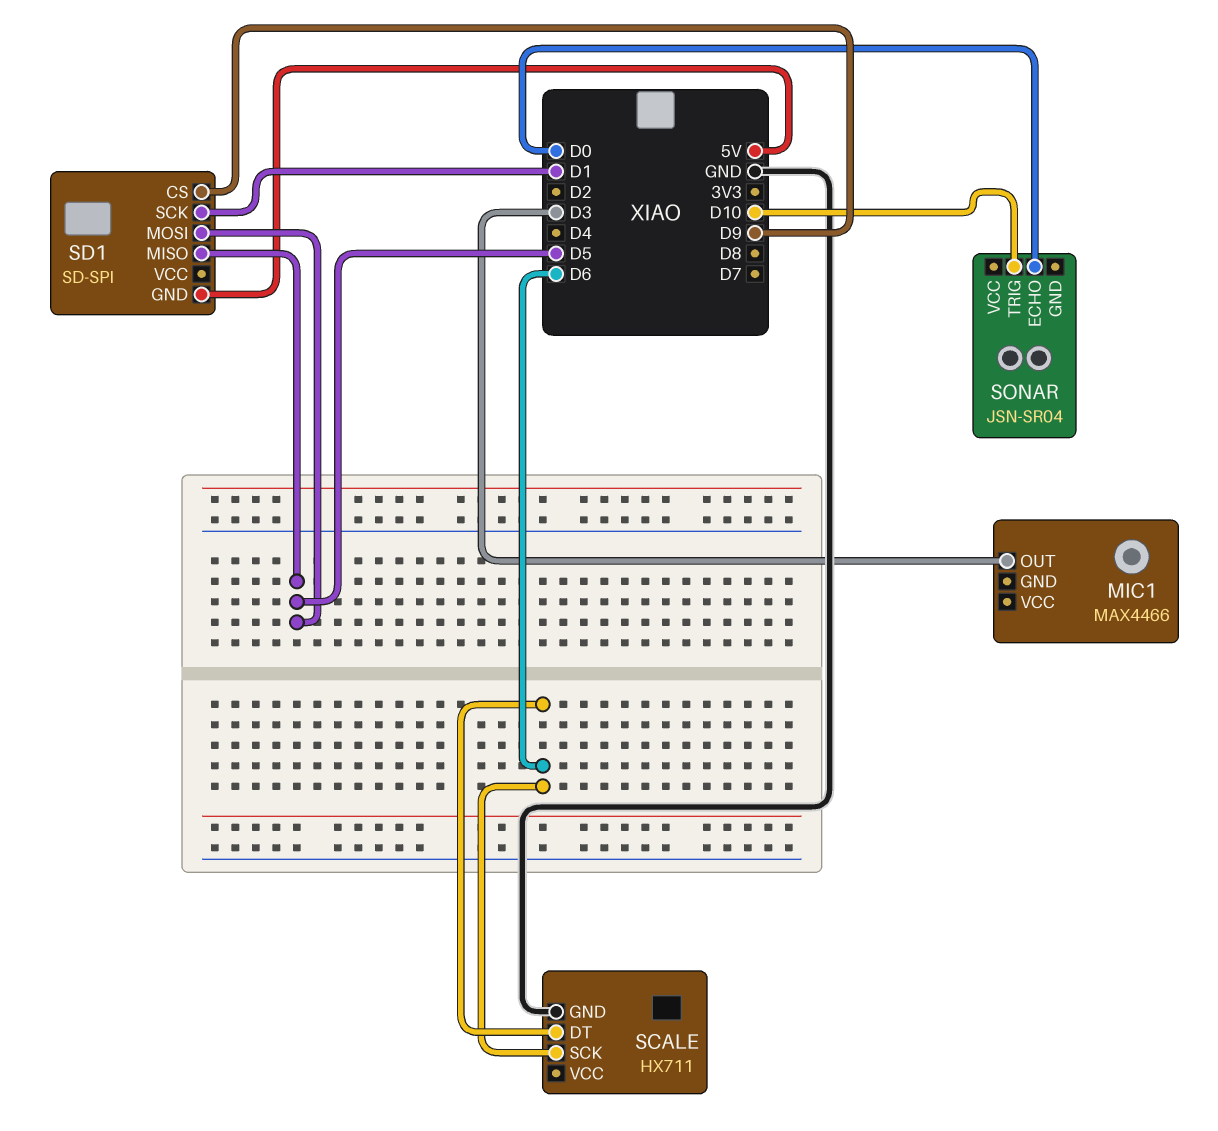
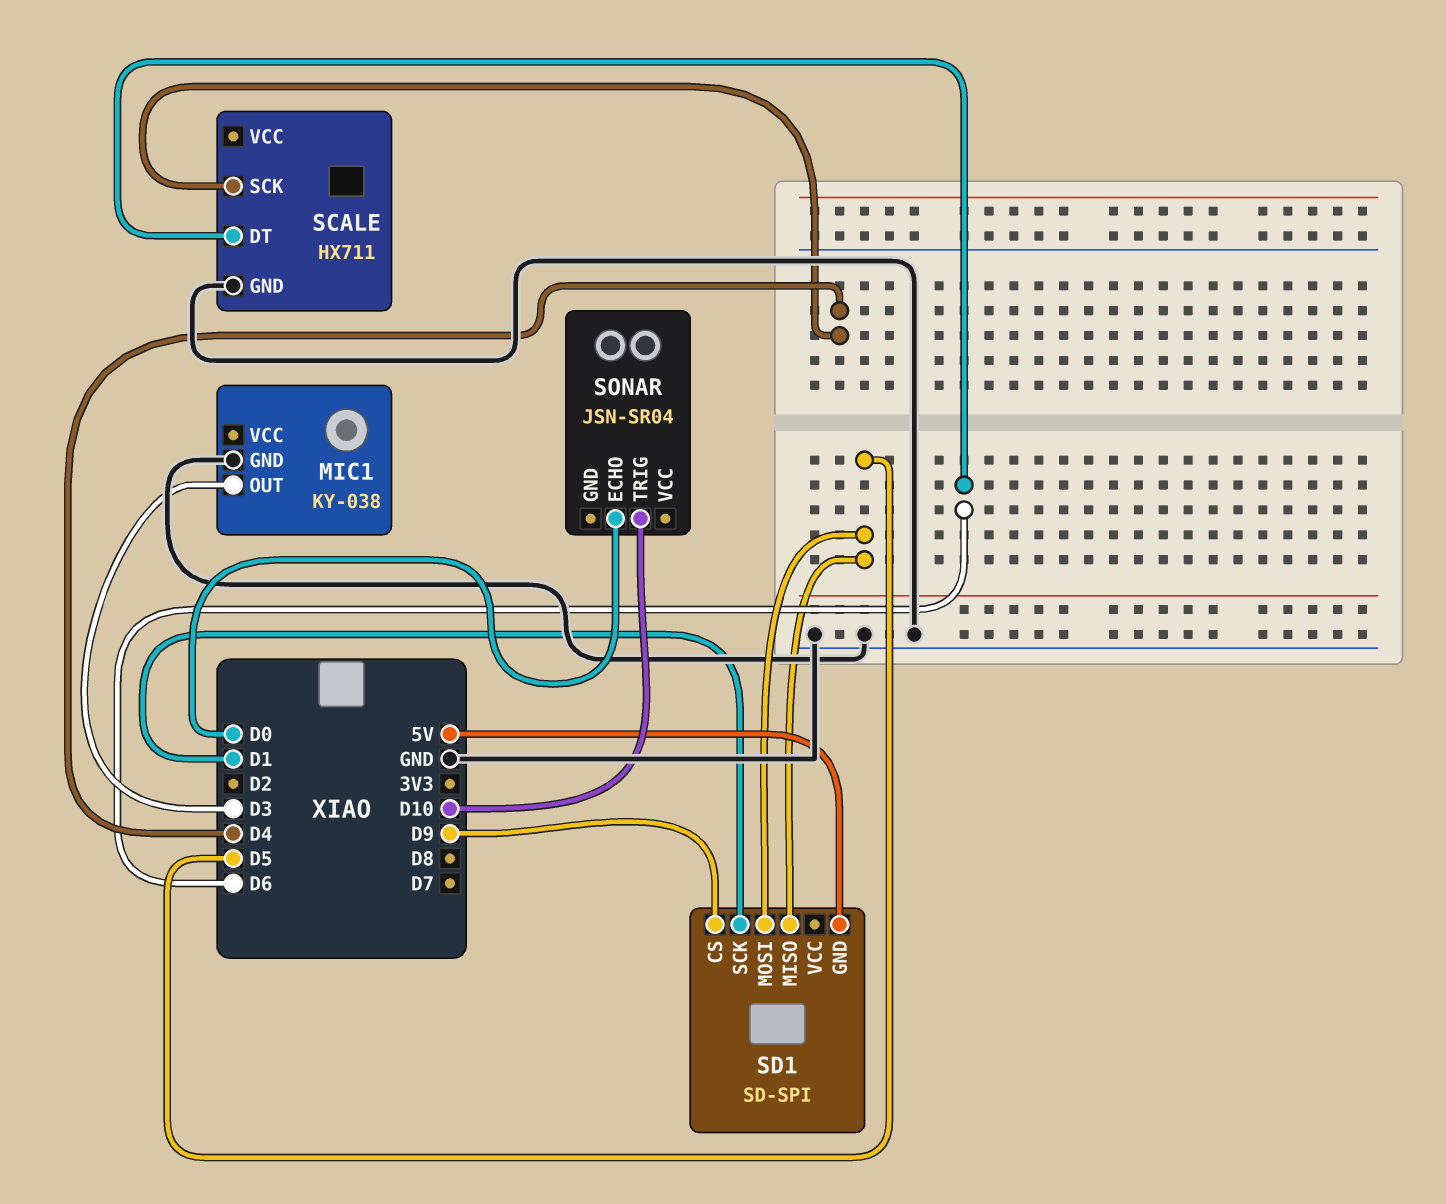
MIC1: MAX4466 -> KY-038
MIC1 pin GND: none -> GND
SCALE pin SCK: D6 -> D4

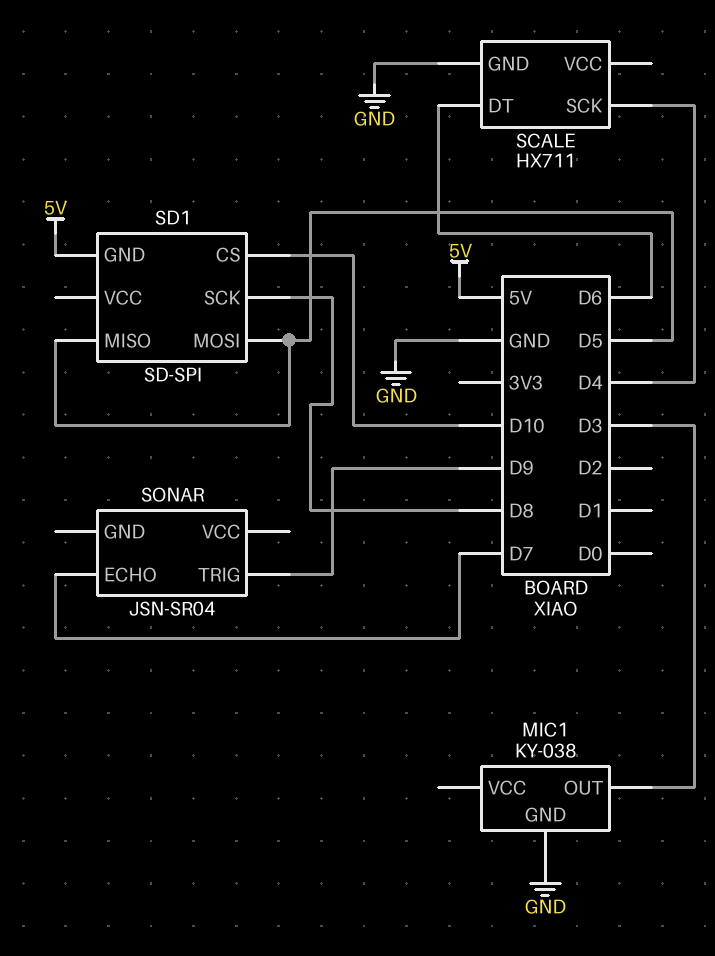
SD1 pin CS: D9 -> D10
SD1 pin SCK: D1 -> D8
SONAR pin ECHO: D0 -> D7
SONAR pin TRIG: D10 -> D9

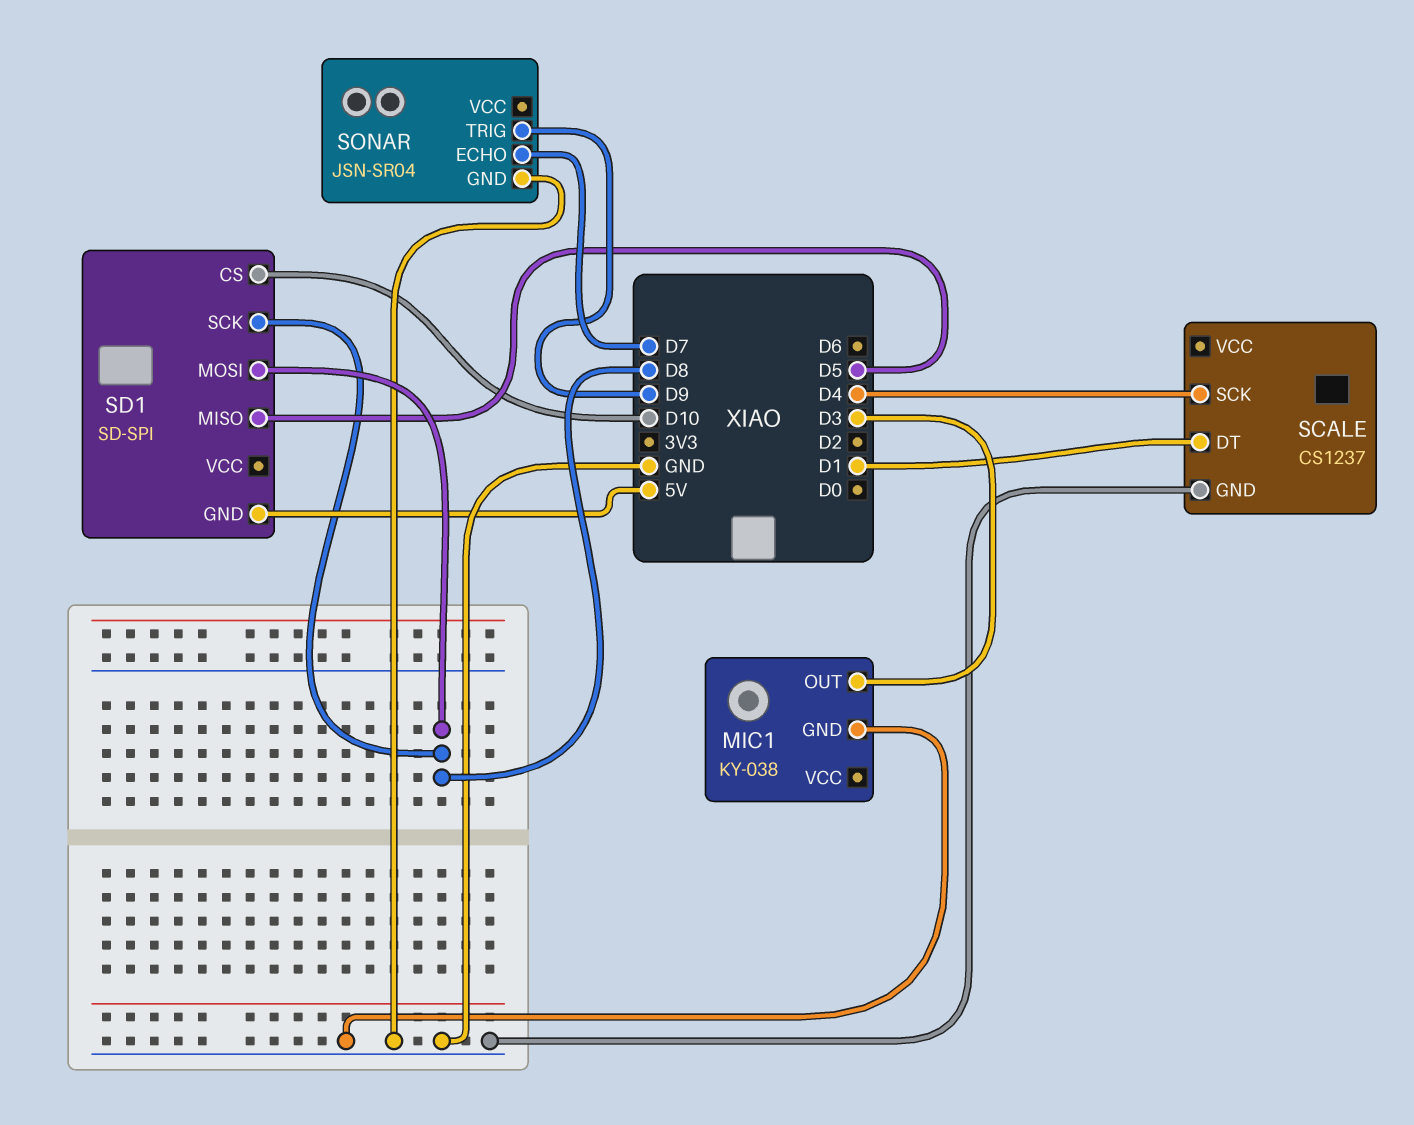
SCALE: HX711 -> CS1237
SCALE pin DT: D6 -> D1
SD1 pin MOSI: D5 -> D8
SONAR pin GND: none -> GND

